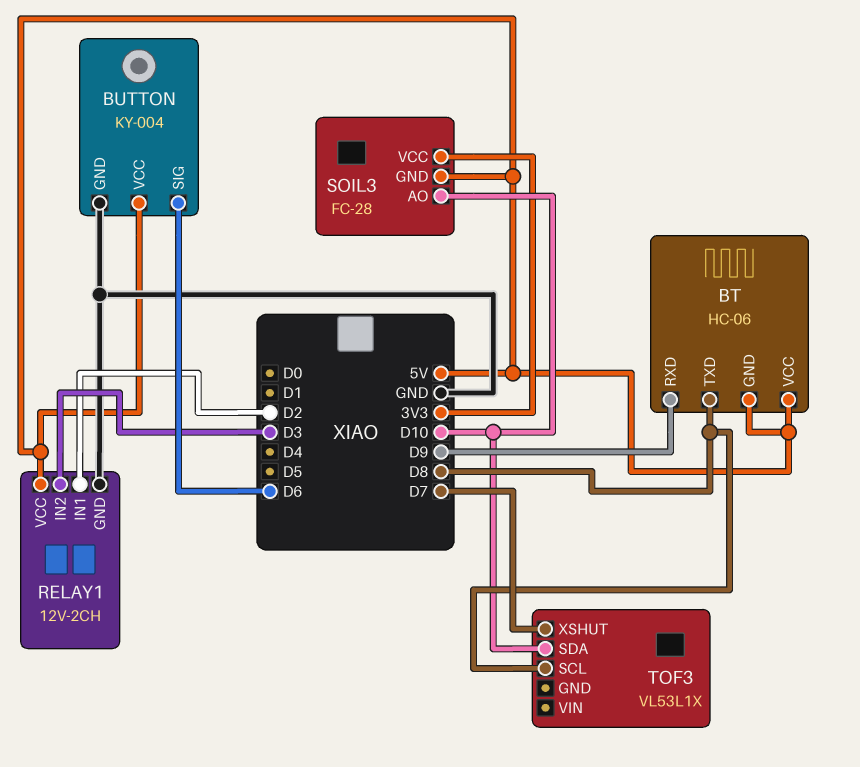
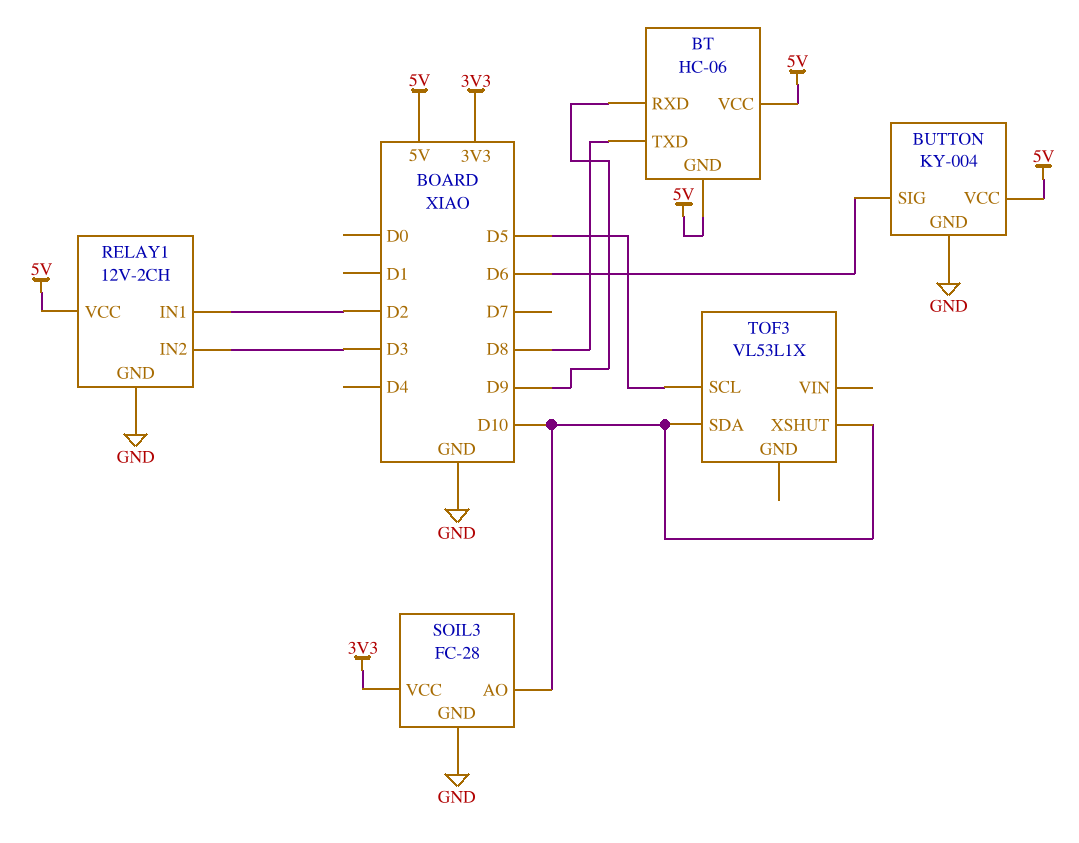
SOIL3 pin GND: 5V -> GND
TOF3 pin SCL: D8 -> D5
TOF3 pin XSHUT: D7 -> D10

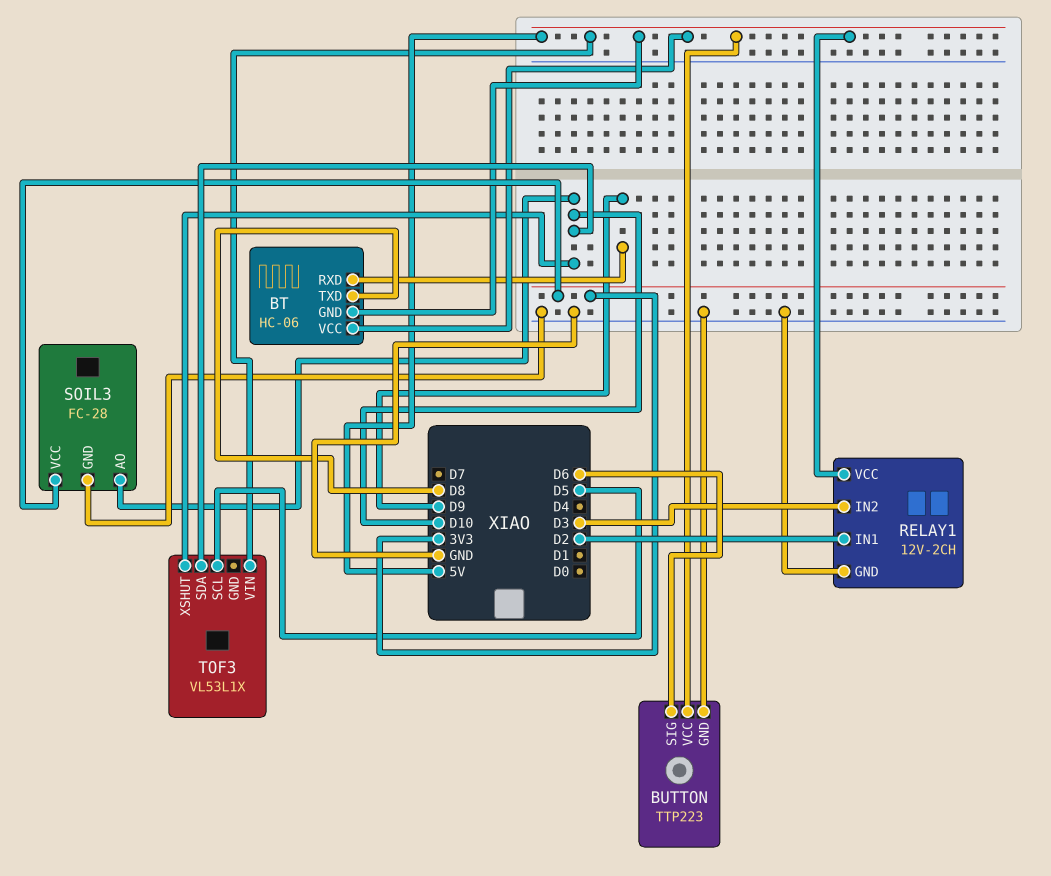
BUTTON: KY-004 -> TTP223
TOF3 pin VIN: none -> 5V

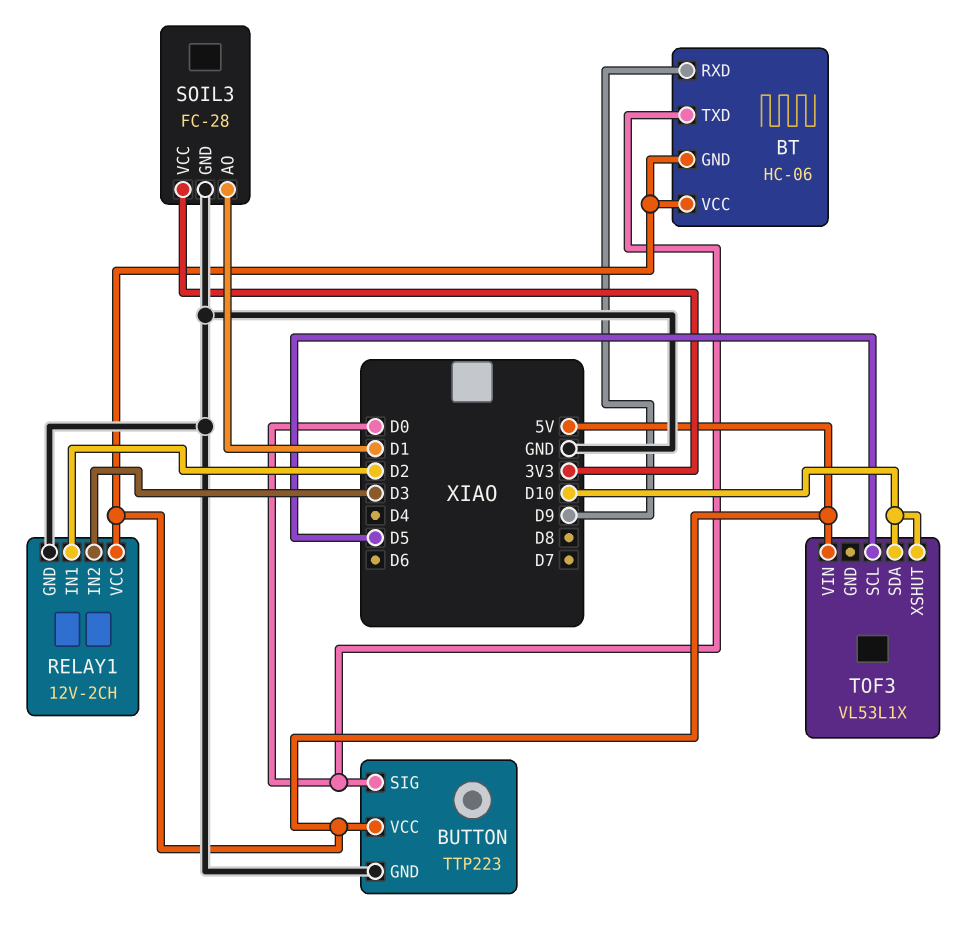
BT pin TXD: D8 -> D0
BUTTON pin SIG: D6 -> D0
SOIL3 pin AO: D10 -> D1

